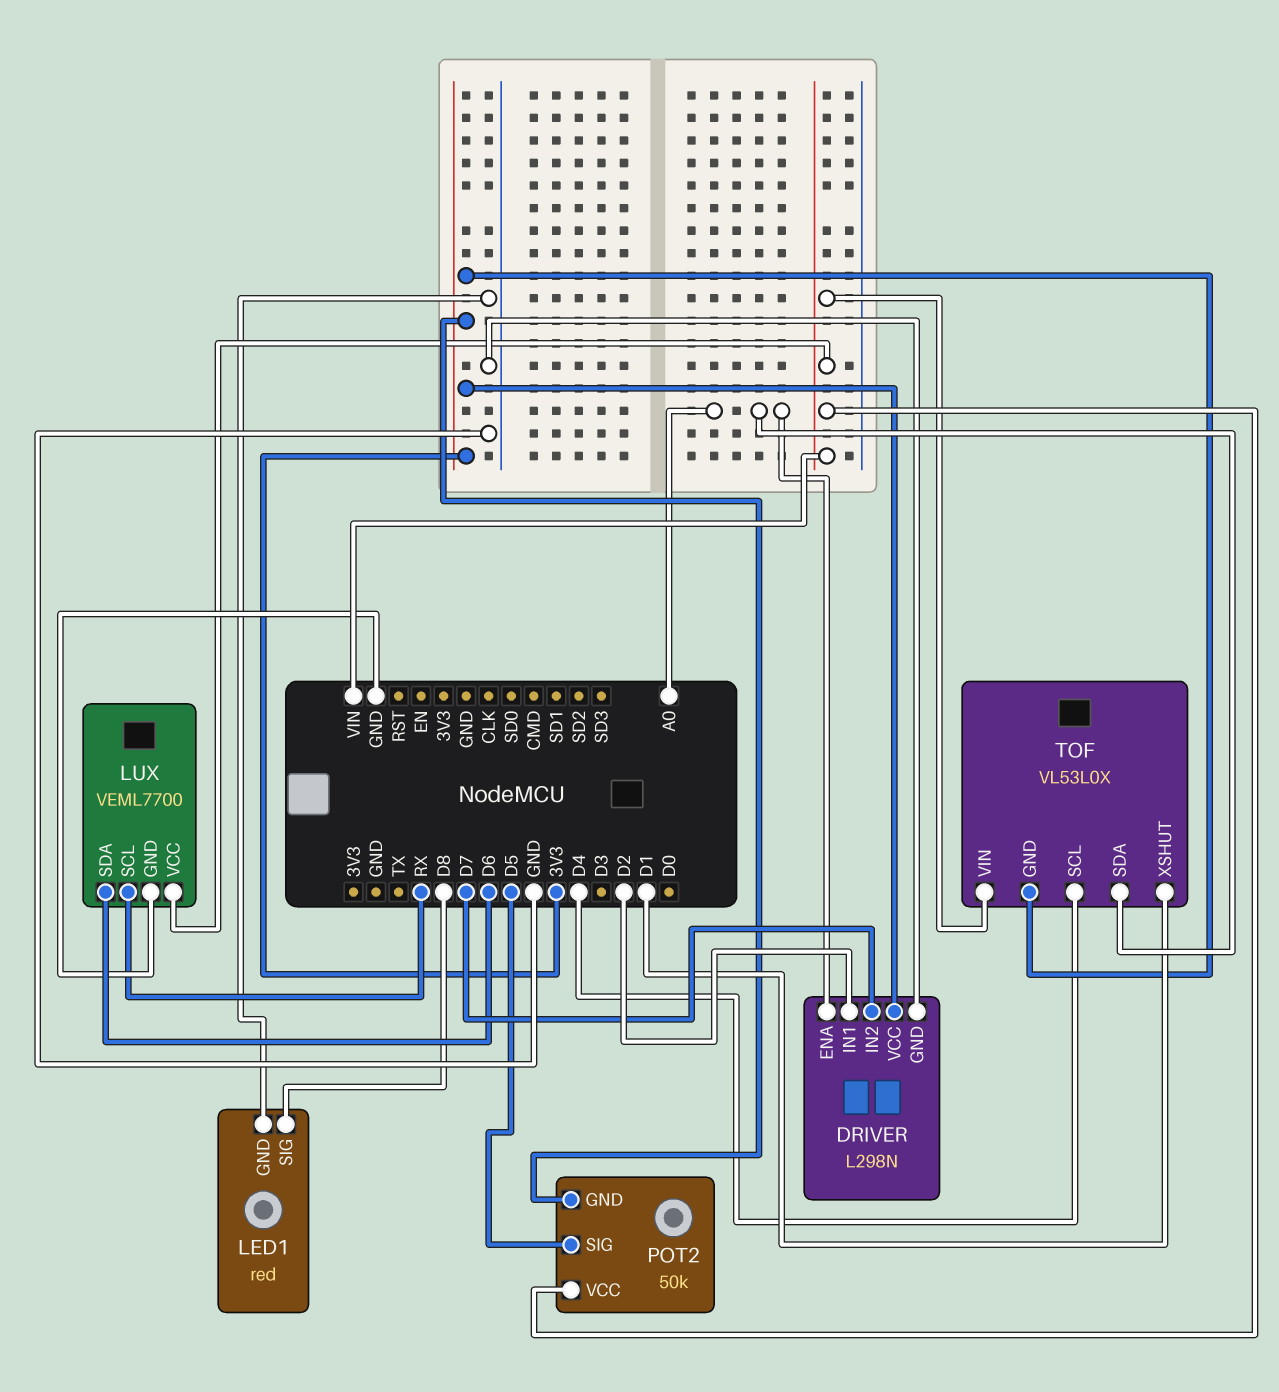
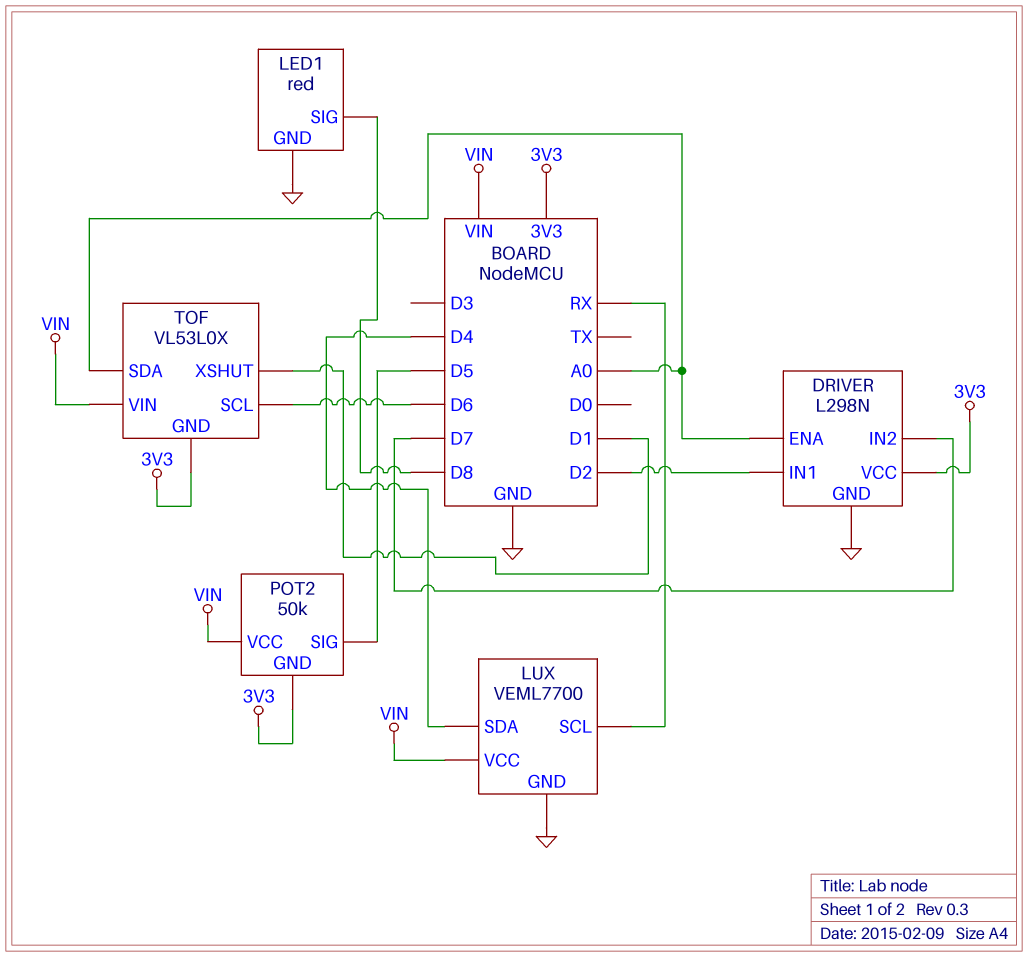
LUX pin SDA: D6 -> D4
TOF pin SCL: D4 -> D6

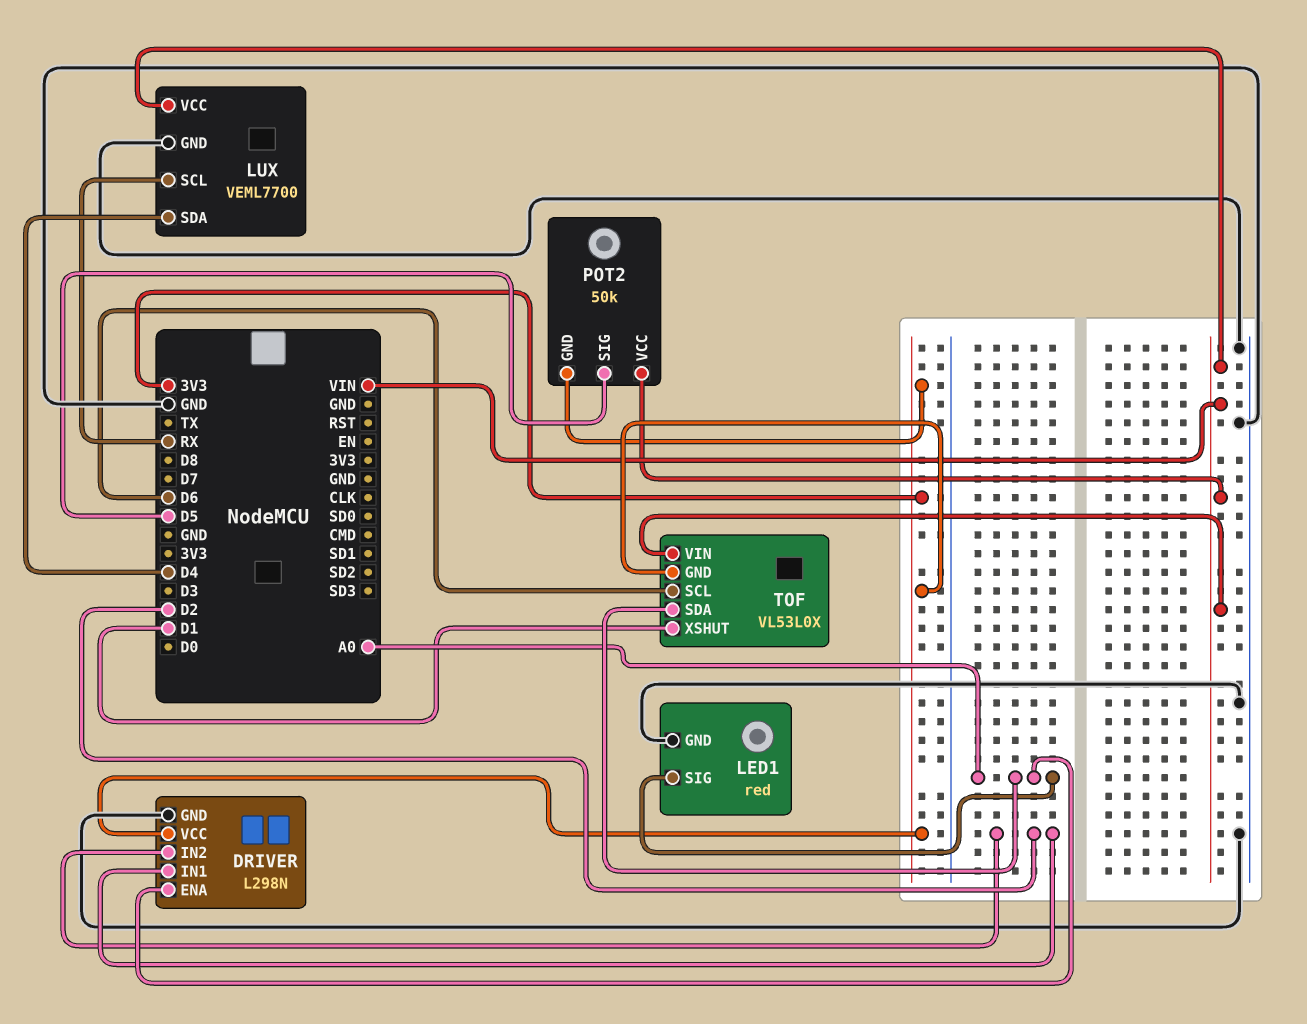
DRIVER pin IN2: D7 -> D2
LED1 pin SIG: D8 -> A0

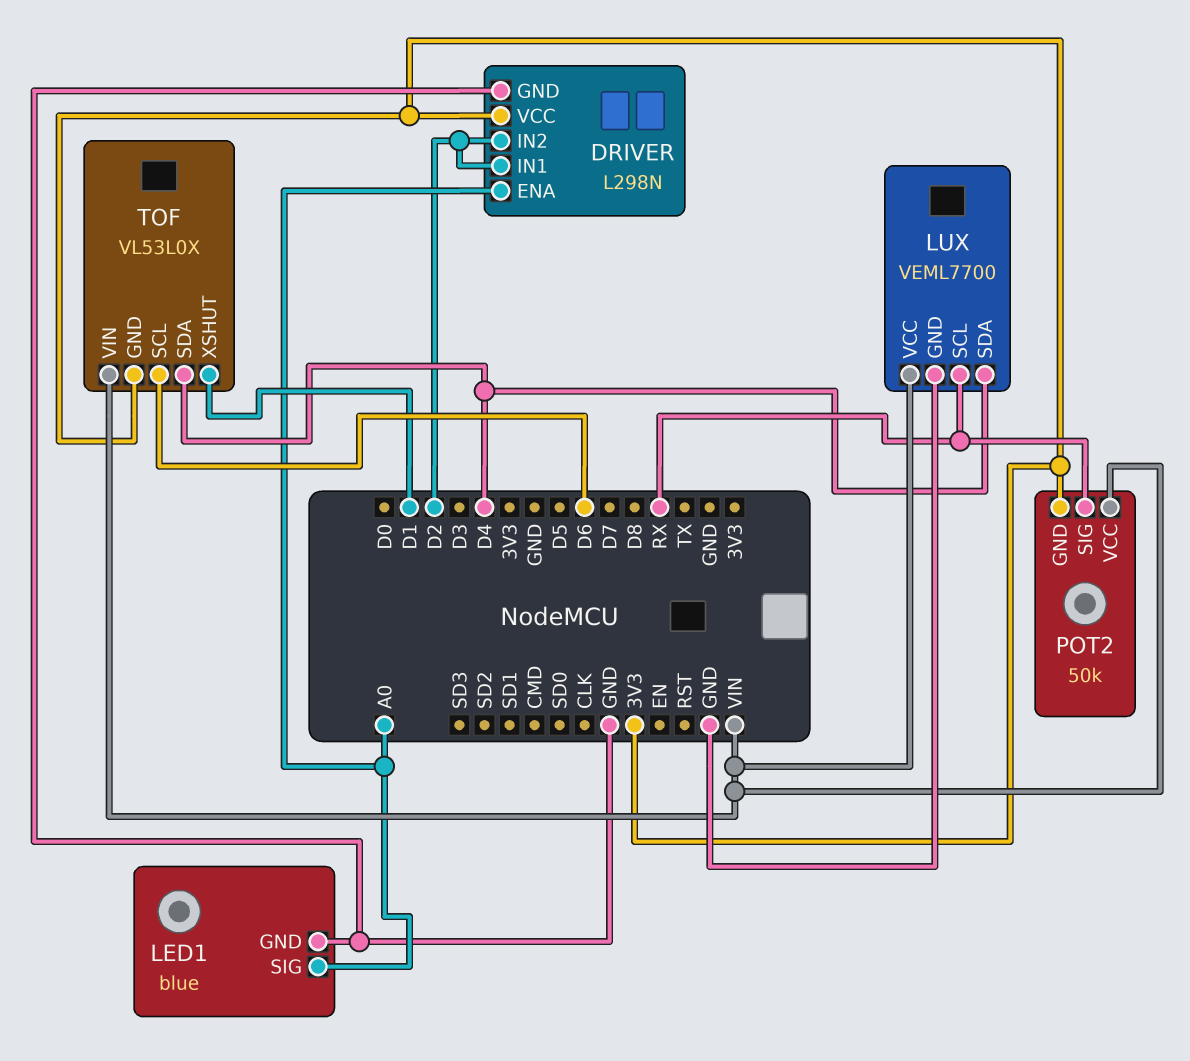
LED1: red -> blue
POT2 pin SIG: D5 -> RX
TOF pin SDA: A0 -> D4

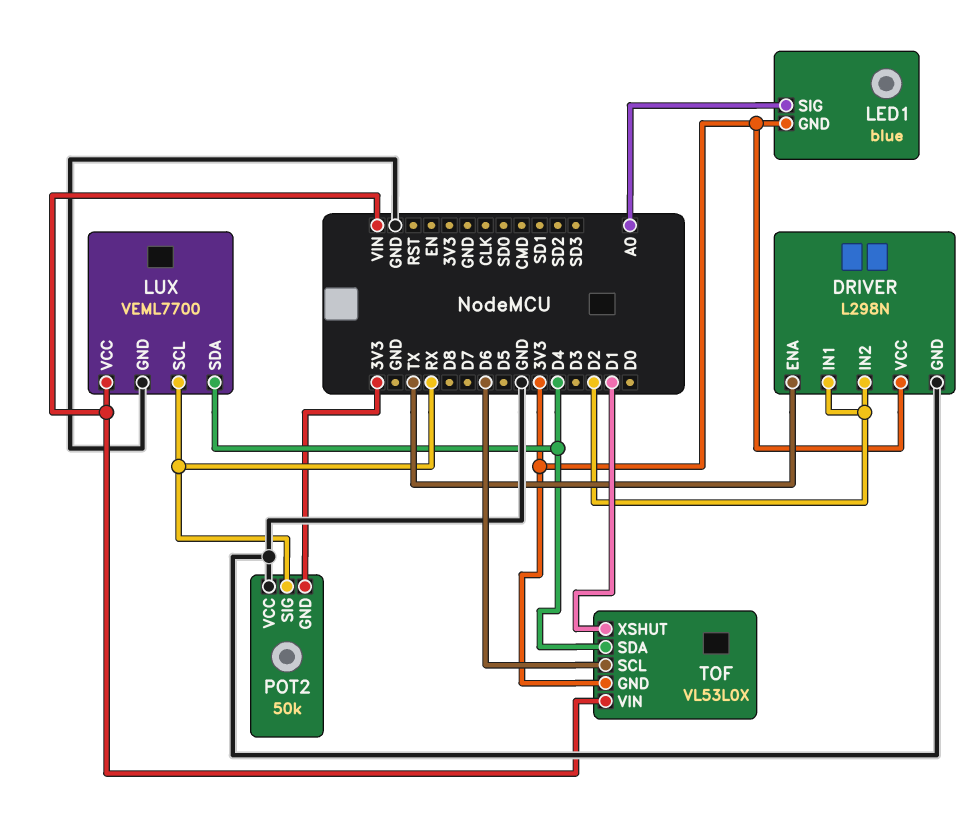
DRIVER pin ENA: A0 -> TX
LED1 pin GND: GND -> 3V3
POT2 pin VCC: VIN -> GND

